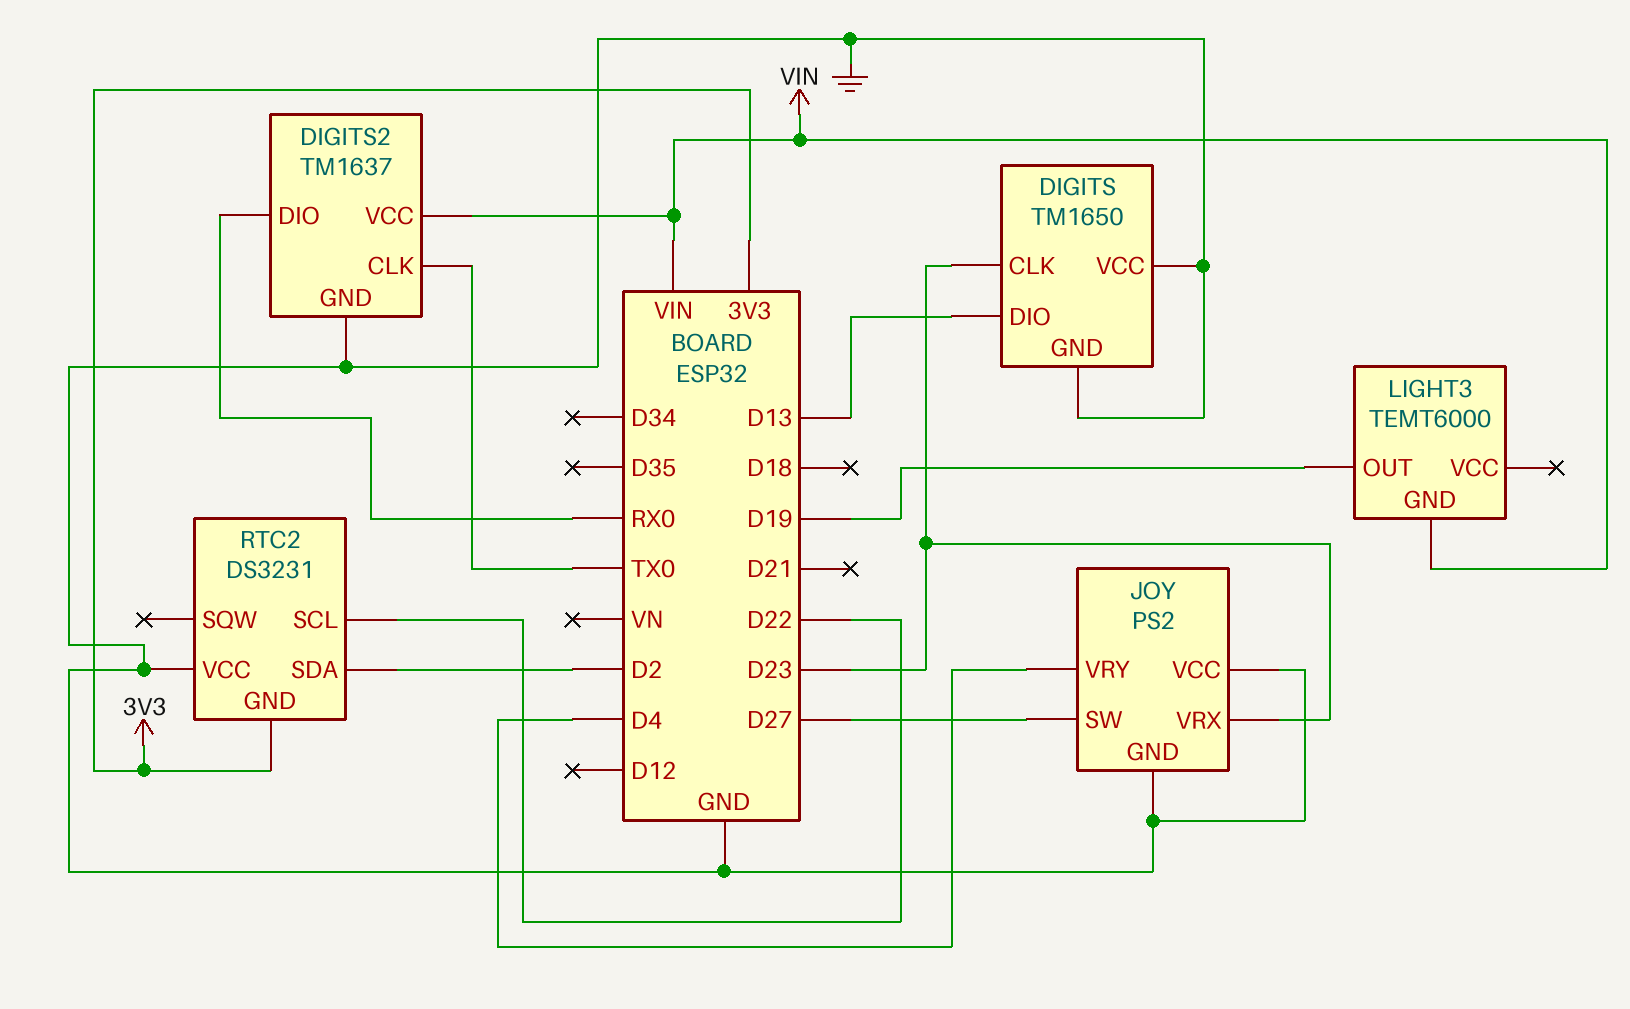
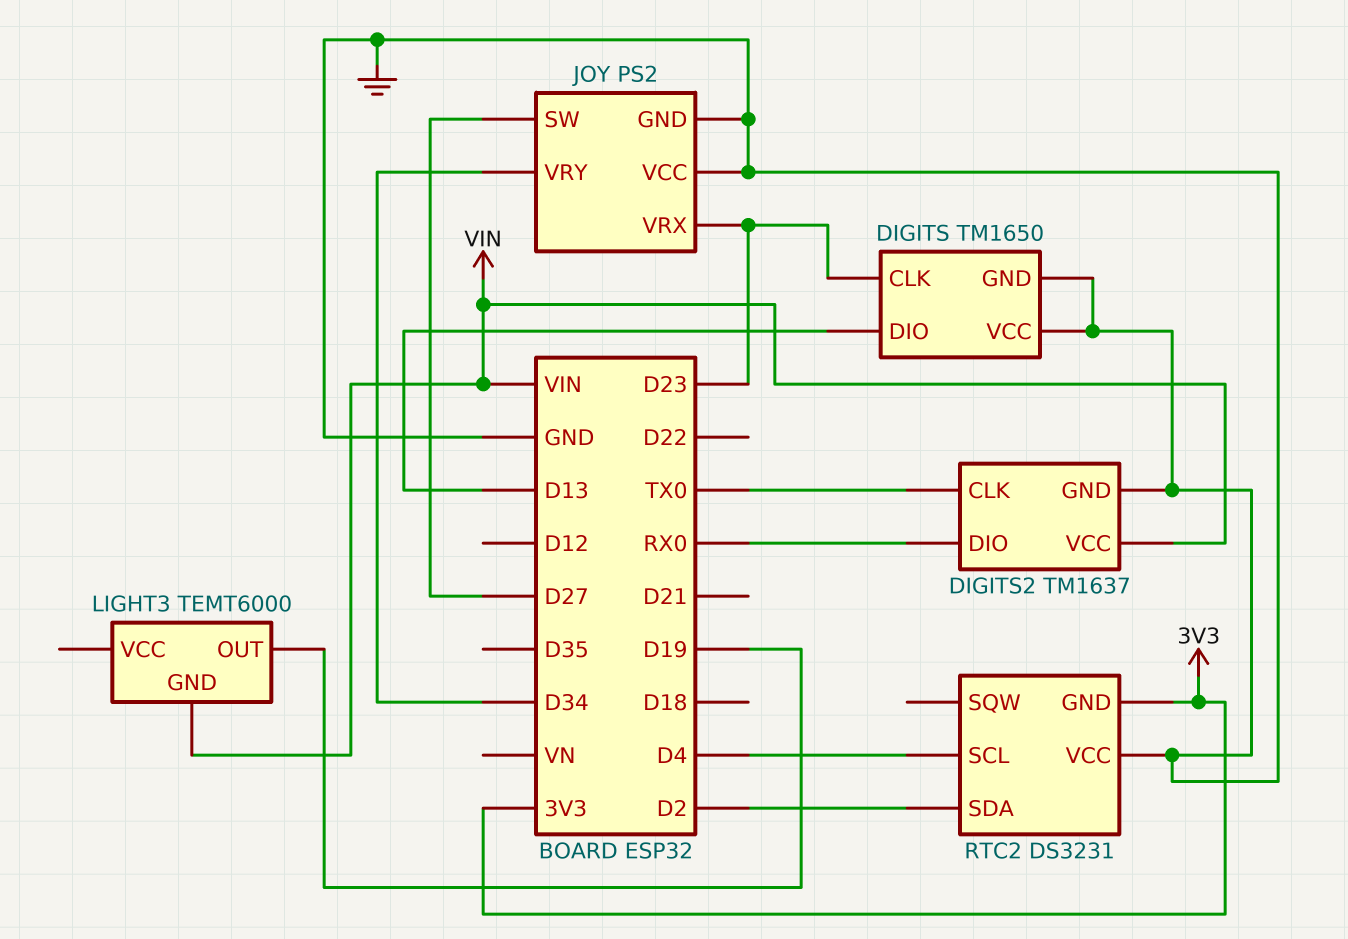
JOY pin VRY: D4 -> D34
RTC2 pin SCL: D22 -> D4

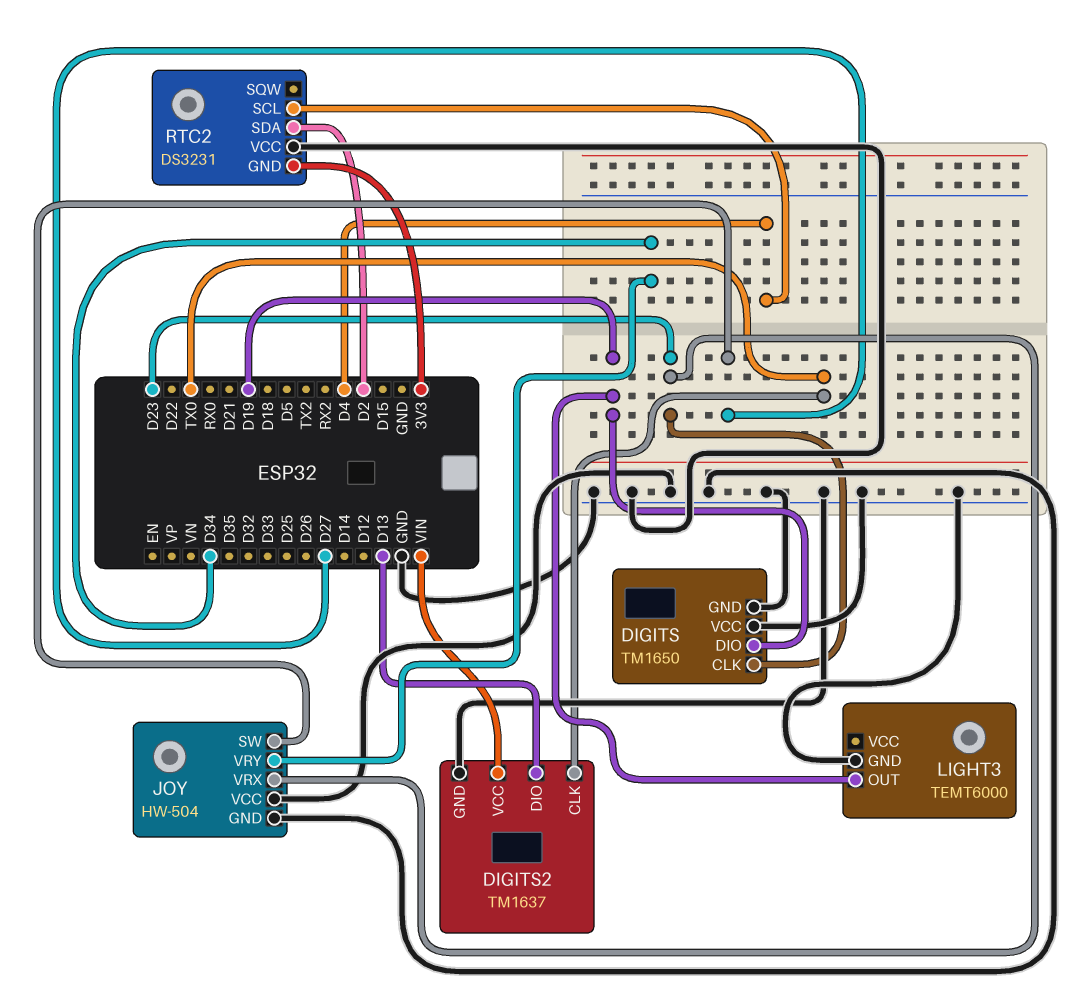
DIGITS pin DIO: D13 -> D19
DIGITS2 pin DIO: RX0 -> D13
JOY: PS2 -> HW-504
LIGHT3 pin GND: VIN -> GND

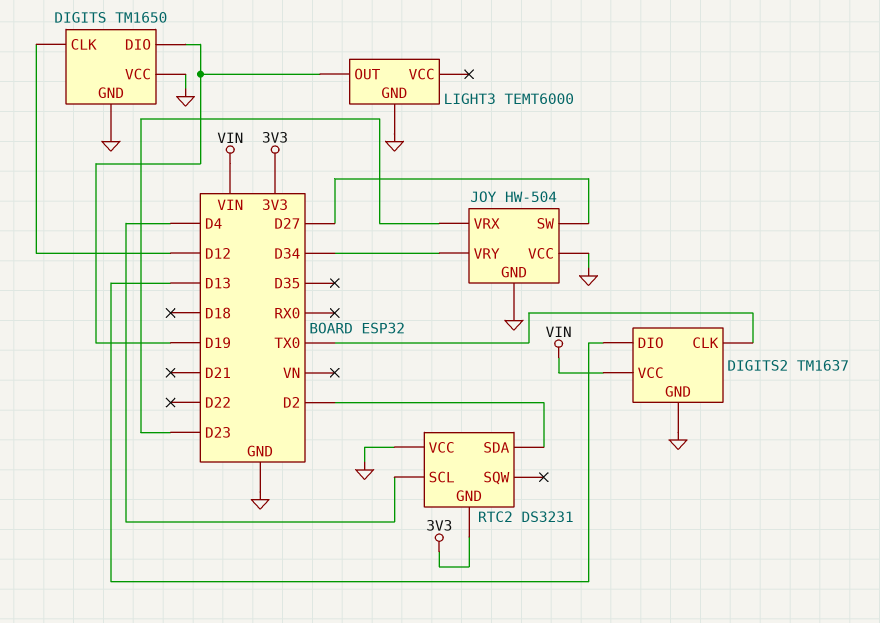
DIGITS pin CLK: D23 -> D12

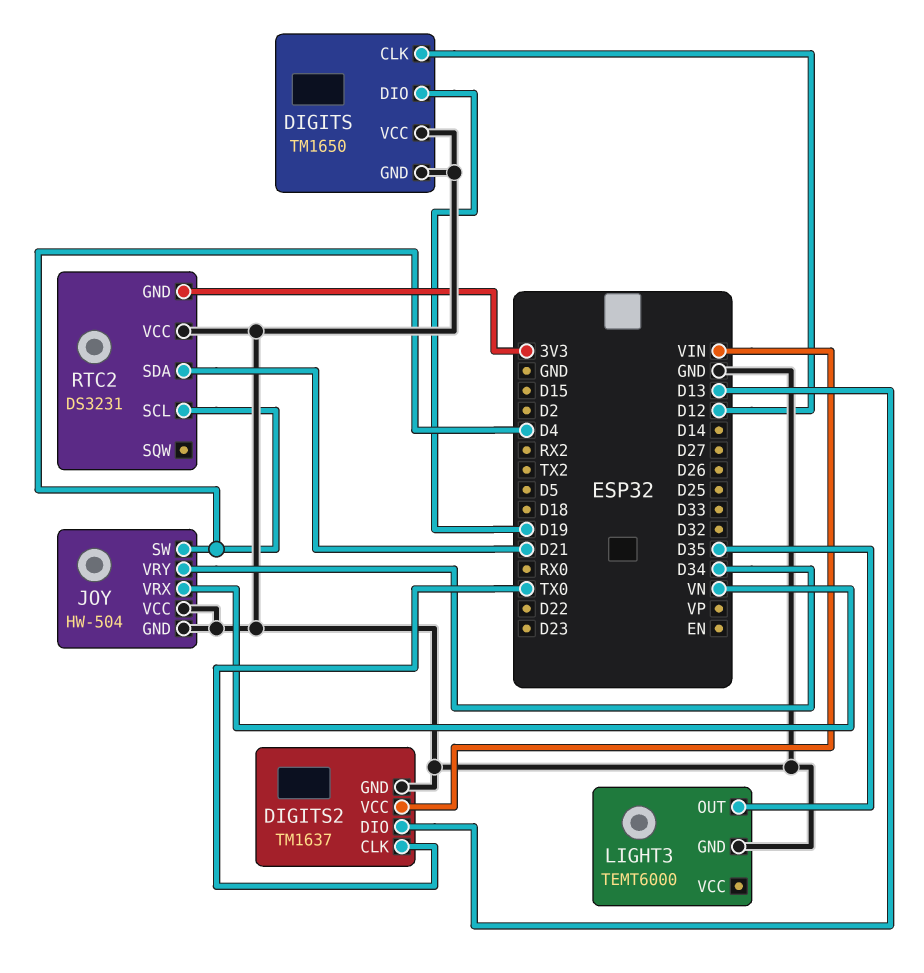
JOY pin SW: D27 -> D4
JOY pin VRX: D23 -> VN
LIGHT3 pin OUT: D19 -> D35
RTC2 pin SDA: D2 -> D21

